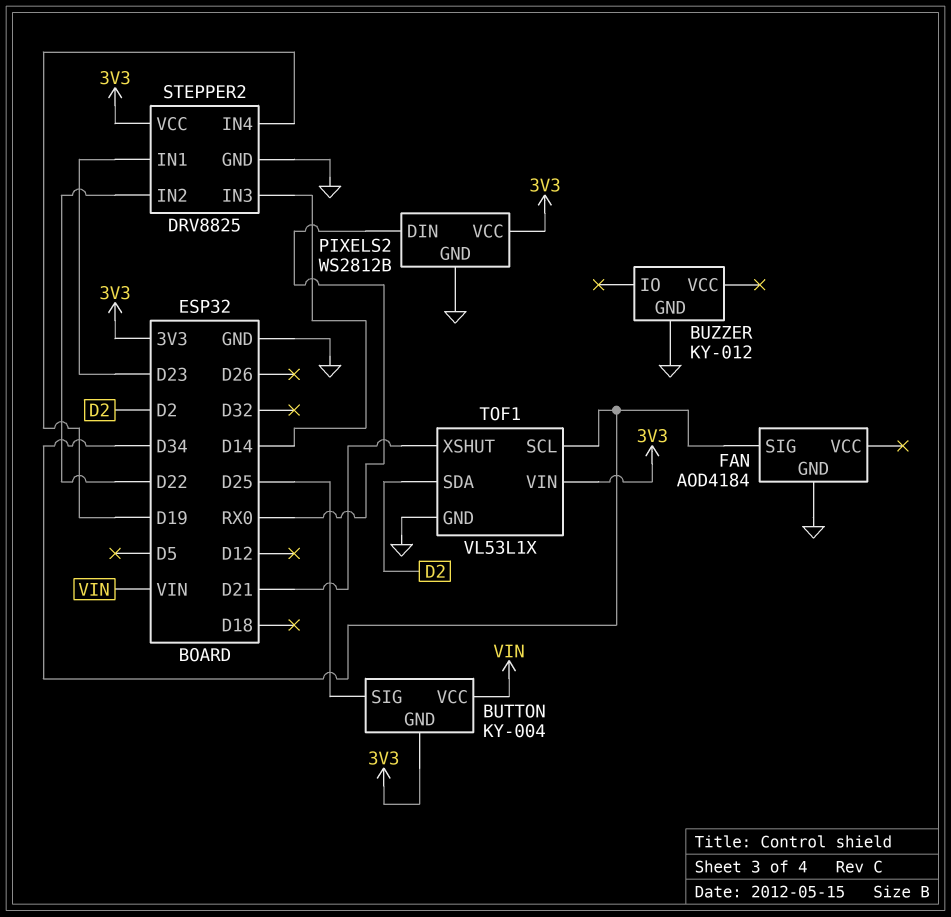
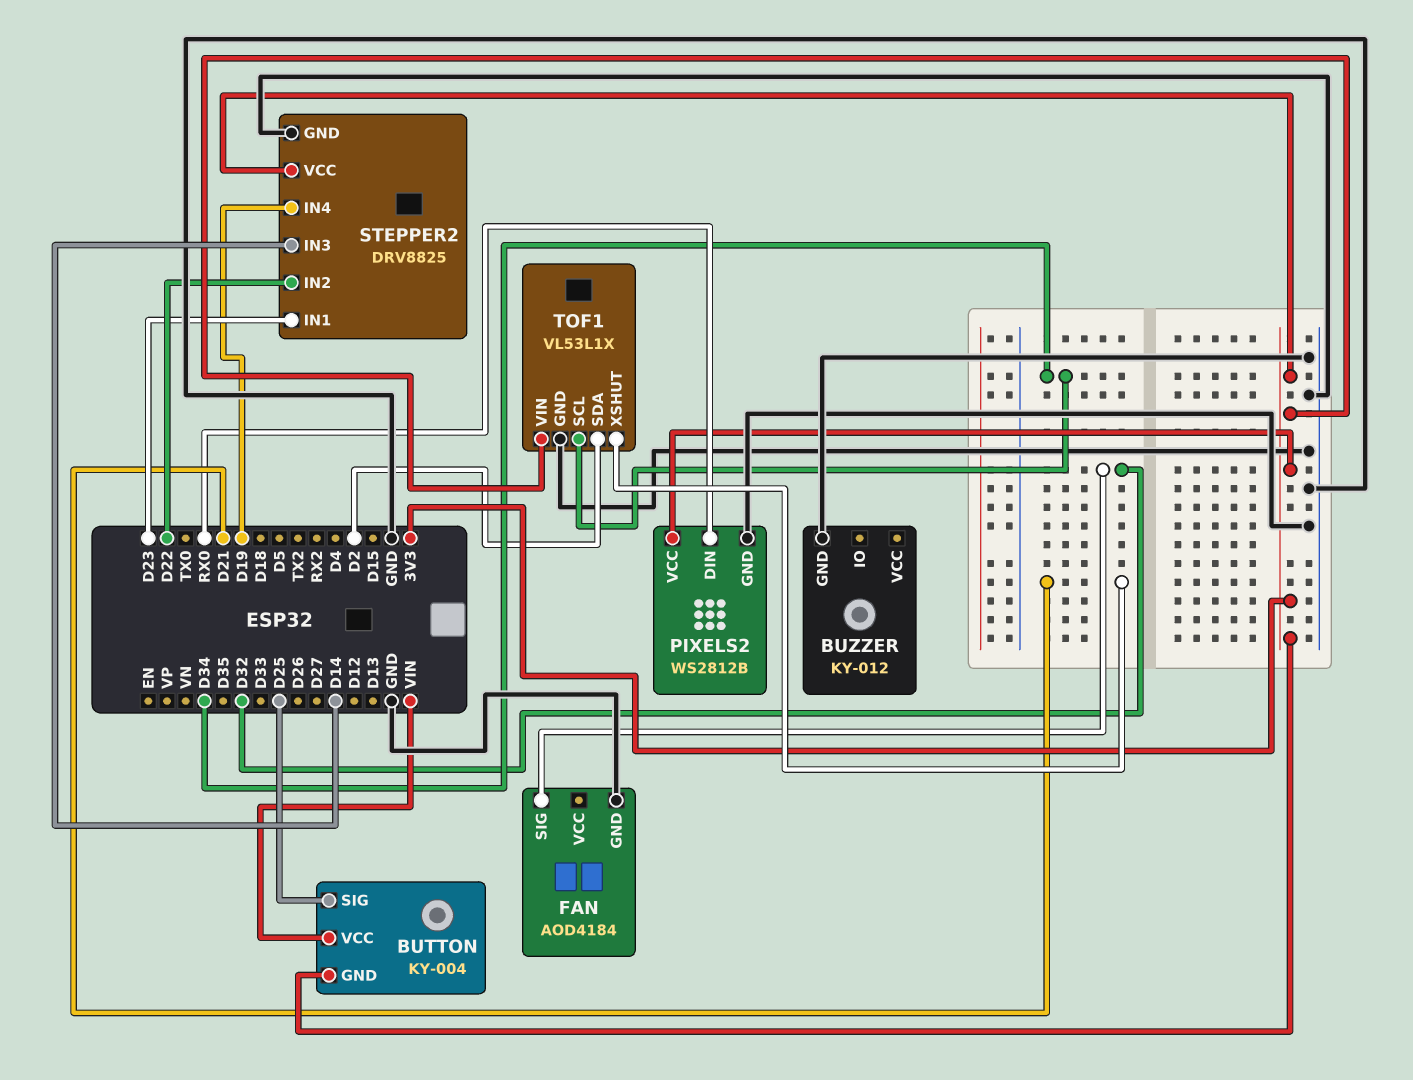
FAN pin SIG: D34 -> D32

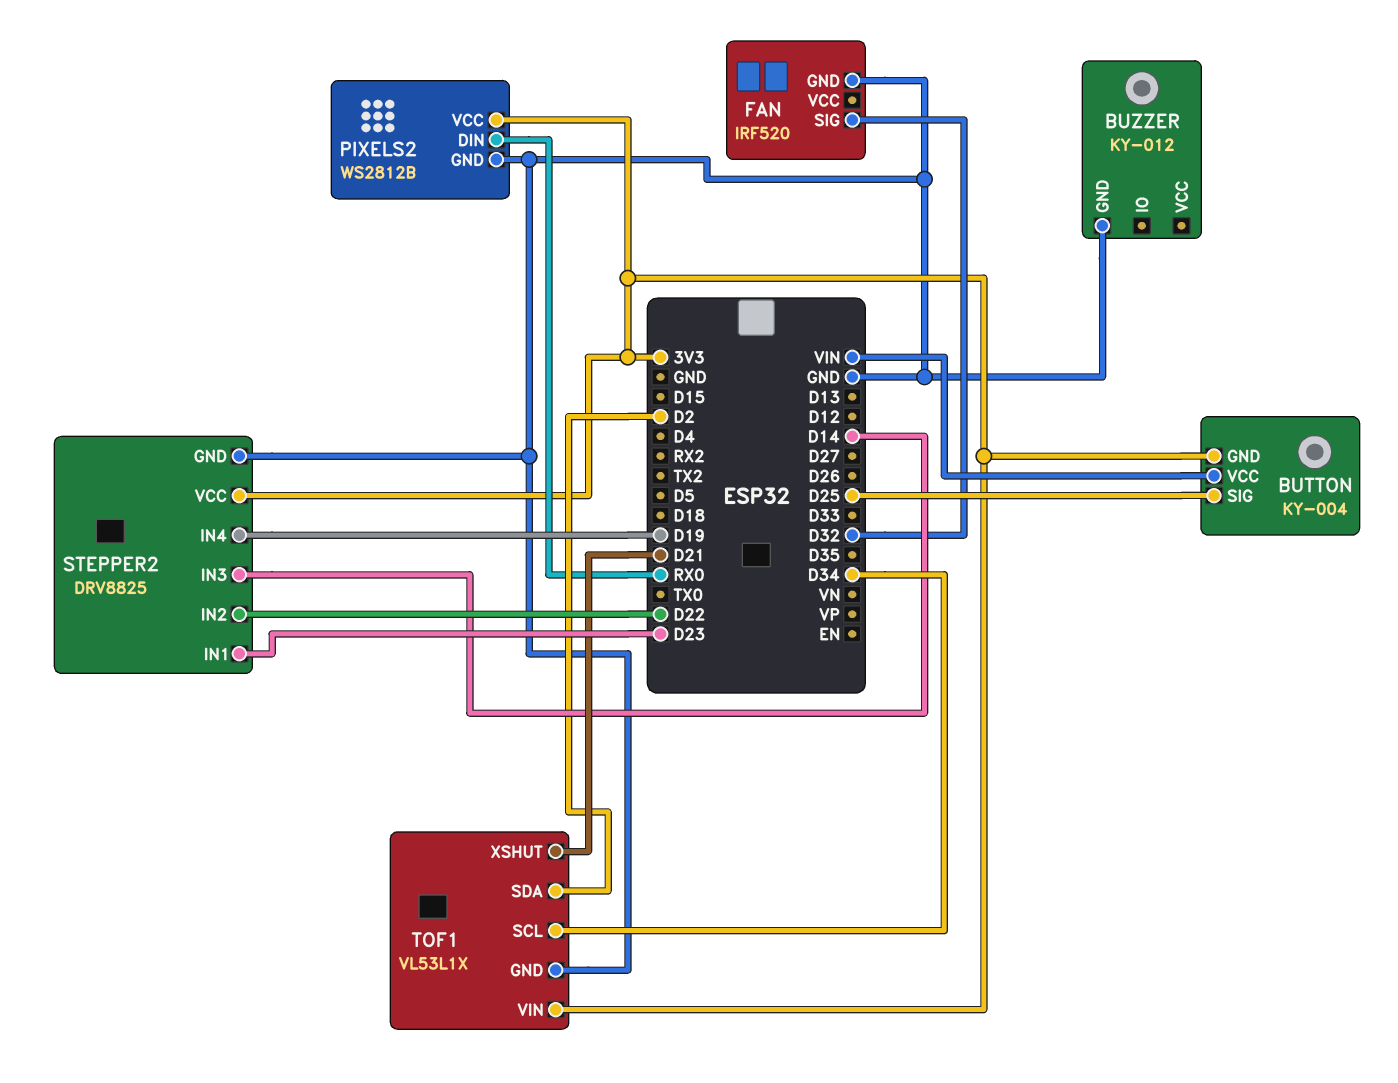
FAN: AOD4184 -> IRF520

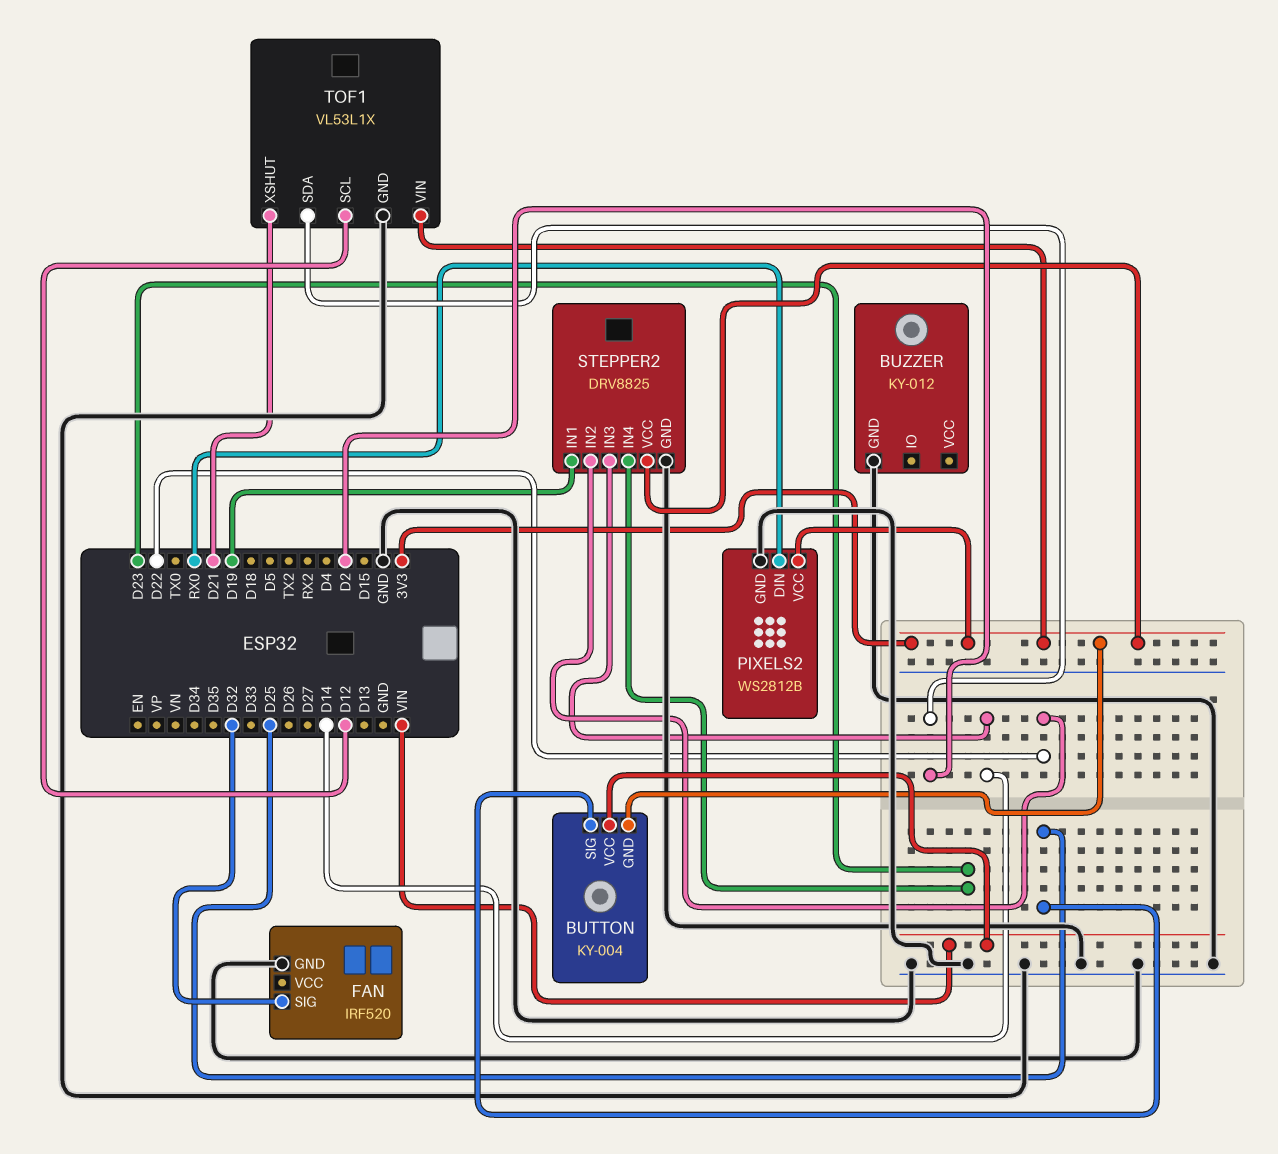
STEPPER2 pin IN1: D23 -> D19
STEPPER2 pin IN4: D19 -> D23
TOF1 pin SCL: D34 -> D12

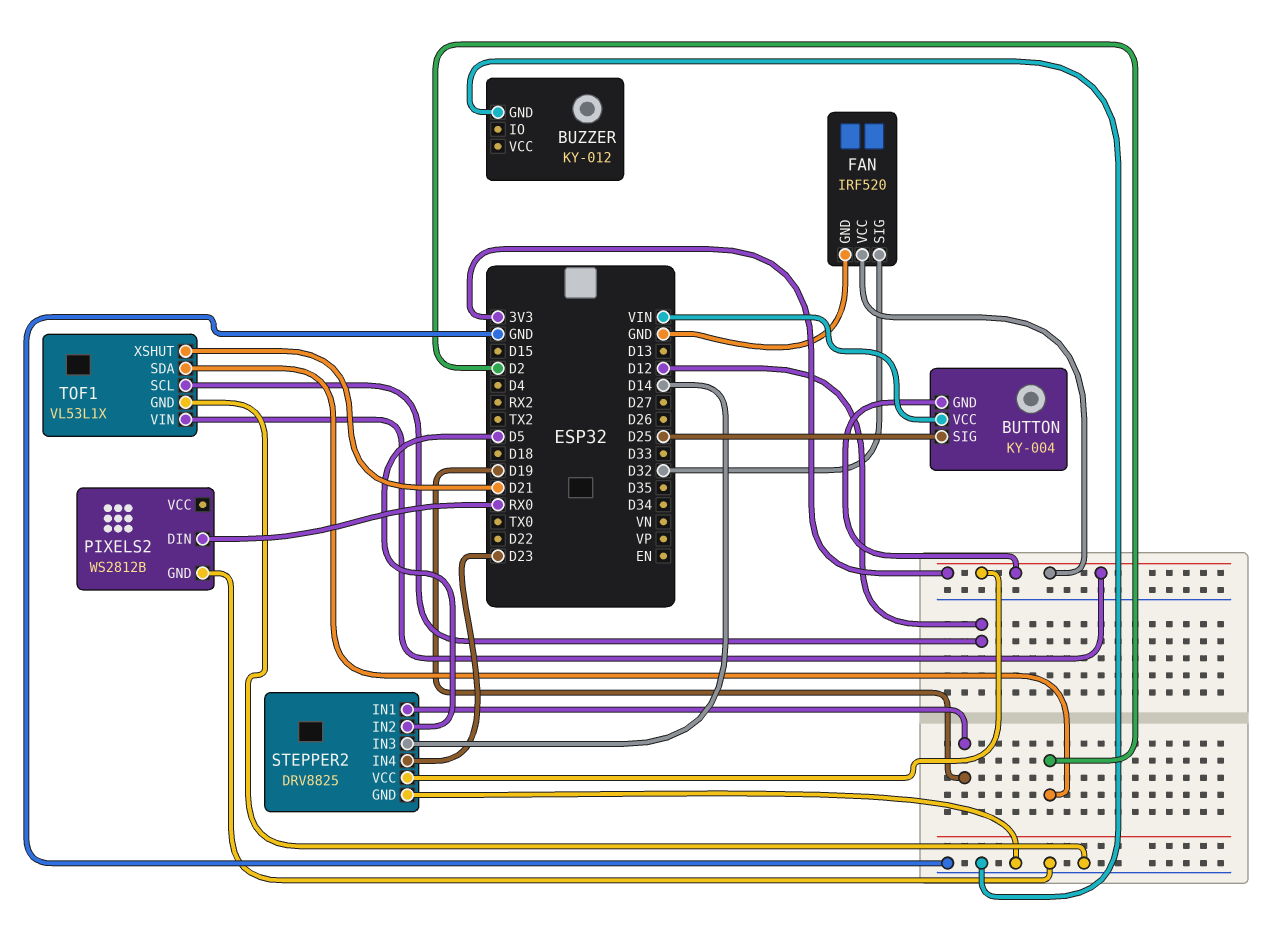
FAN pin VCC: none -> 3V3
PIXELS2 pin VCC: 3V3 -> none
STEPPER2 pin IN2: D22 -> D5

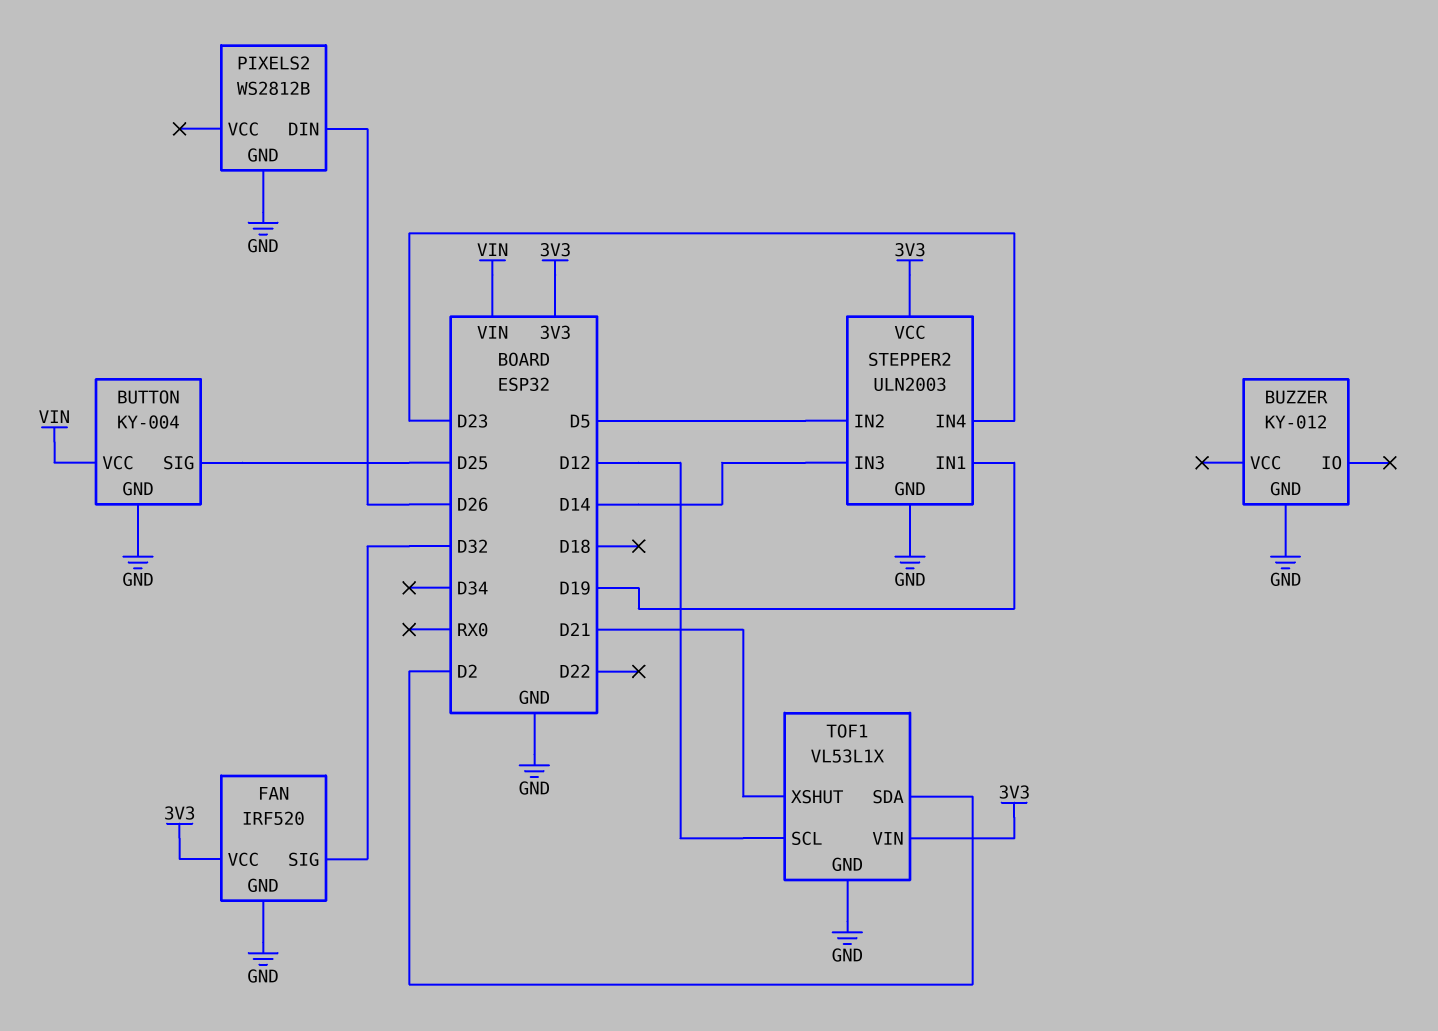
BUTTON pin GND: 3V3 -> GND
PIXELS2 pin DIN: RX0 -> D26
STEPPER2: DRV8825 -> ULN2003

